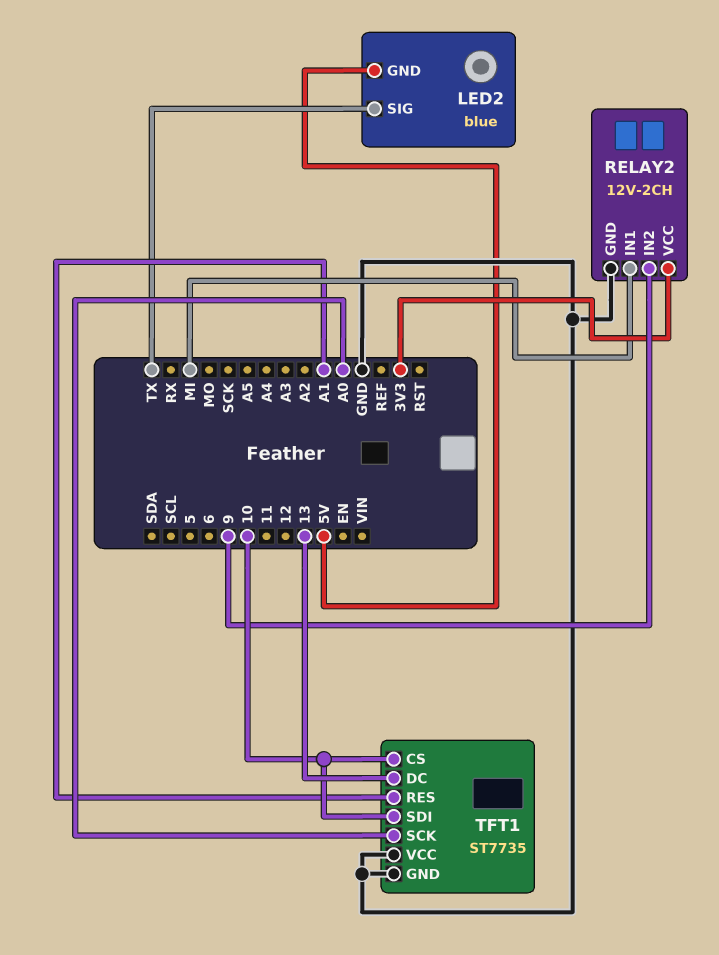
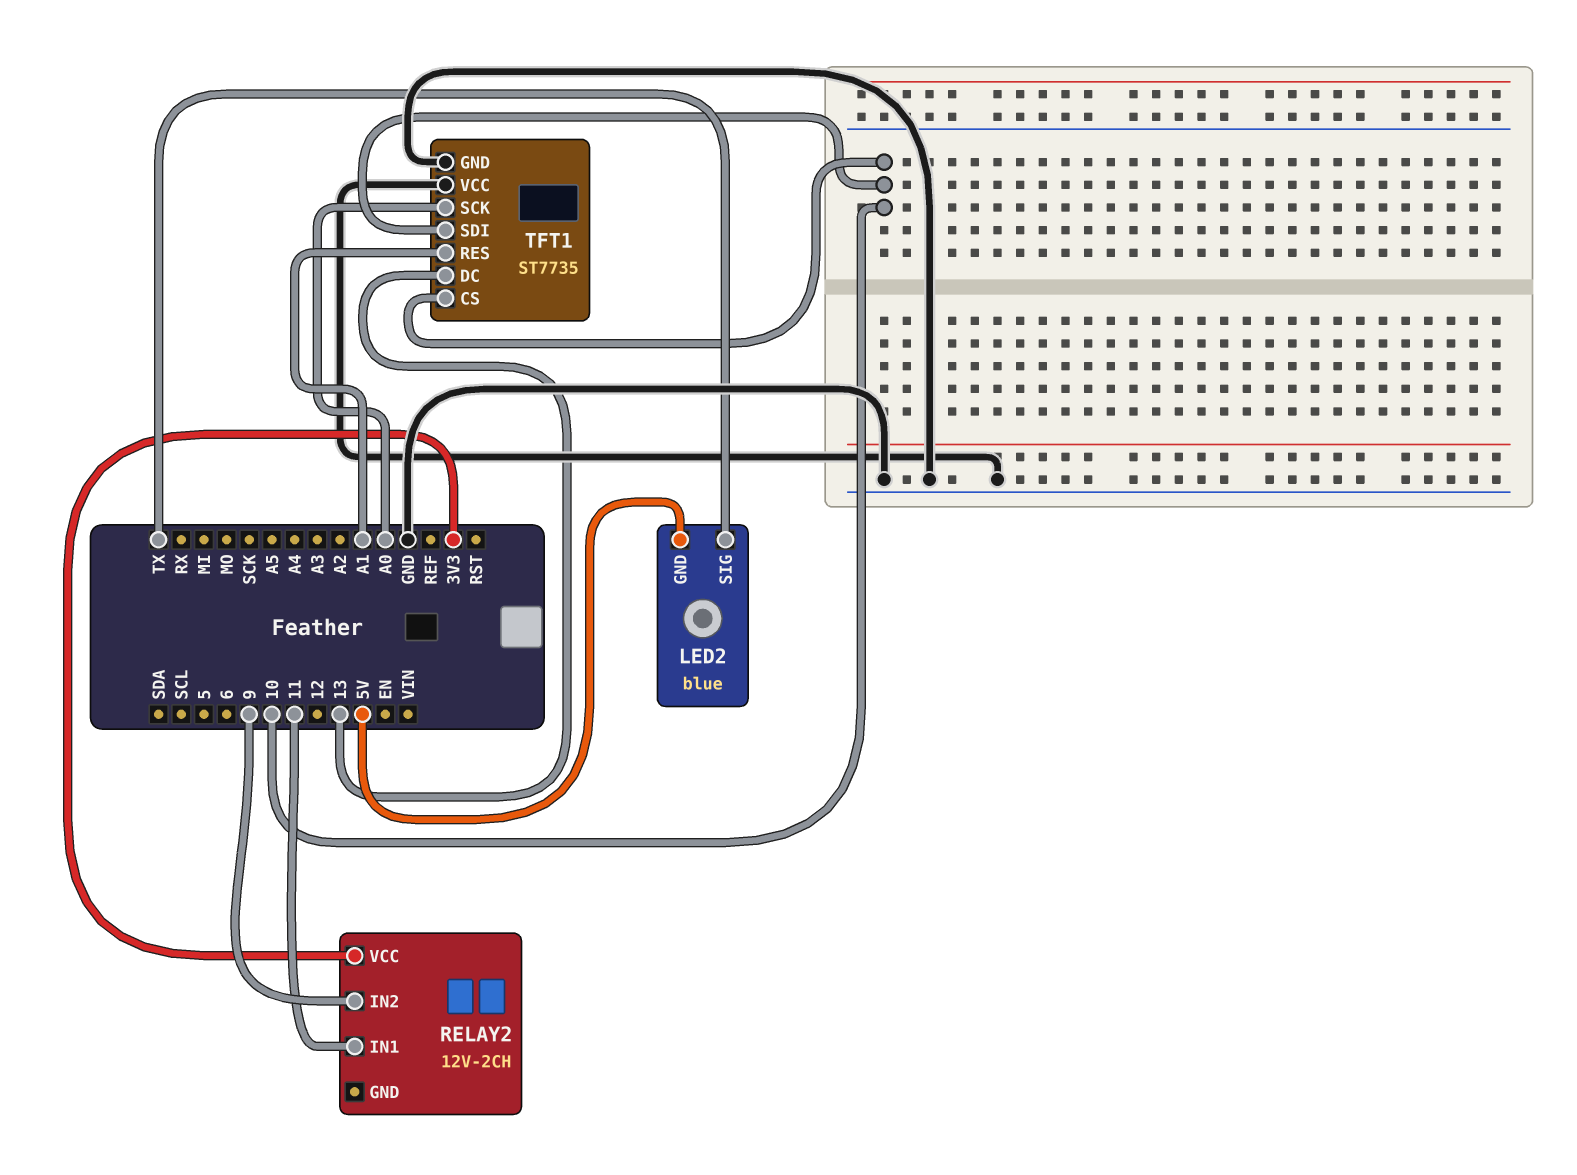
RELAY2 pin GND: GND -> none
RELAY2 pin IN1: MI -> 11

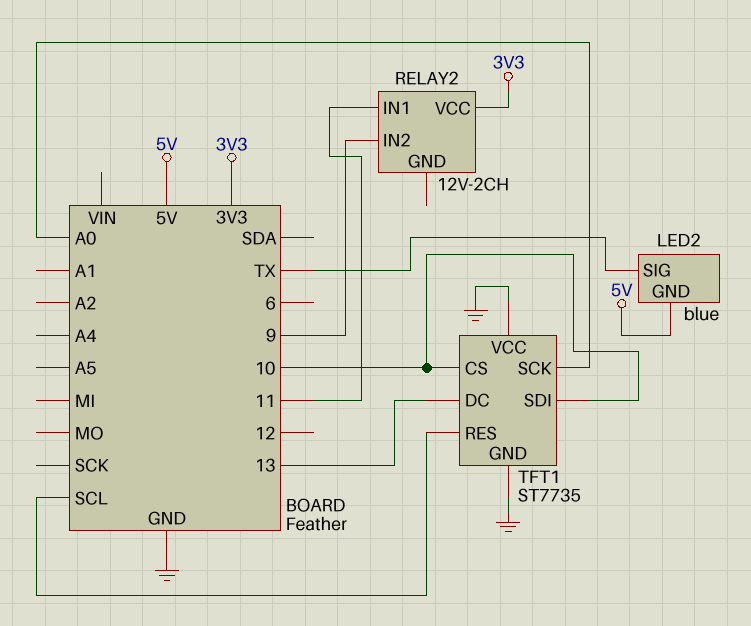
TFT1 pin RES: A1 -> SCL

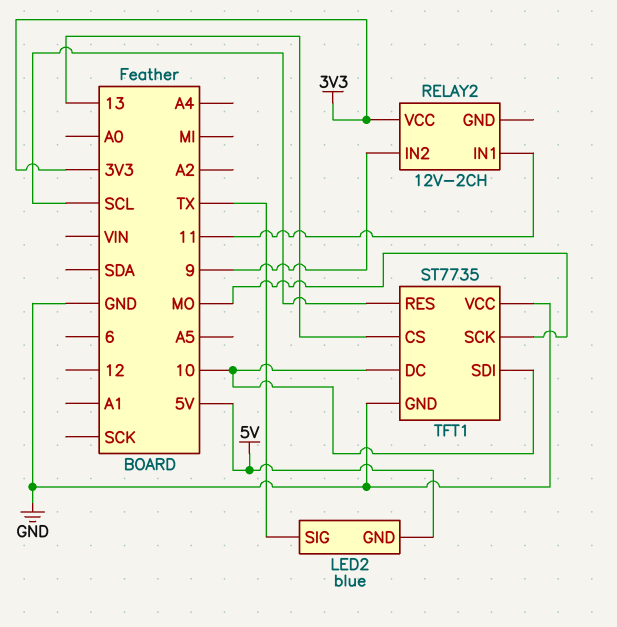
TFT1 pin CS: 10 -> 13
TFT1 pin DC: 13 -> 10
TFT1 pin SCK: A0 -> MO

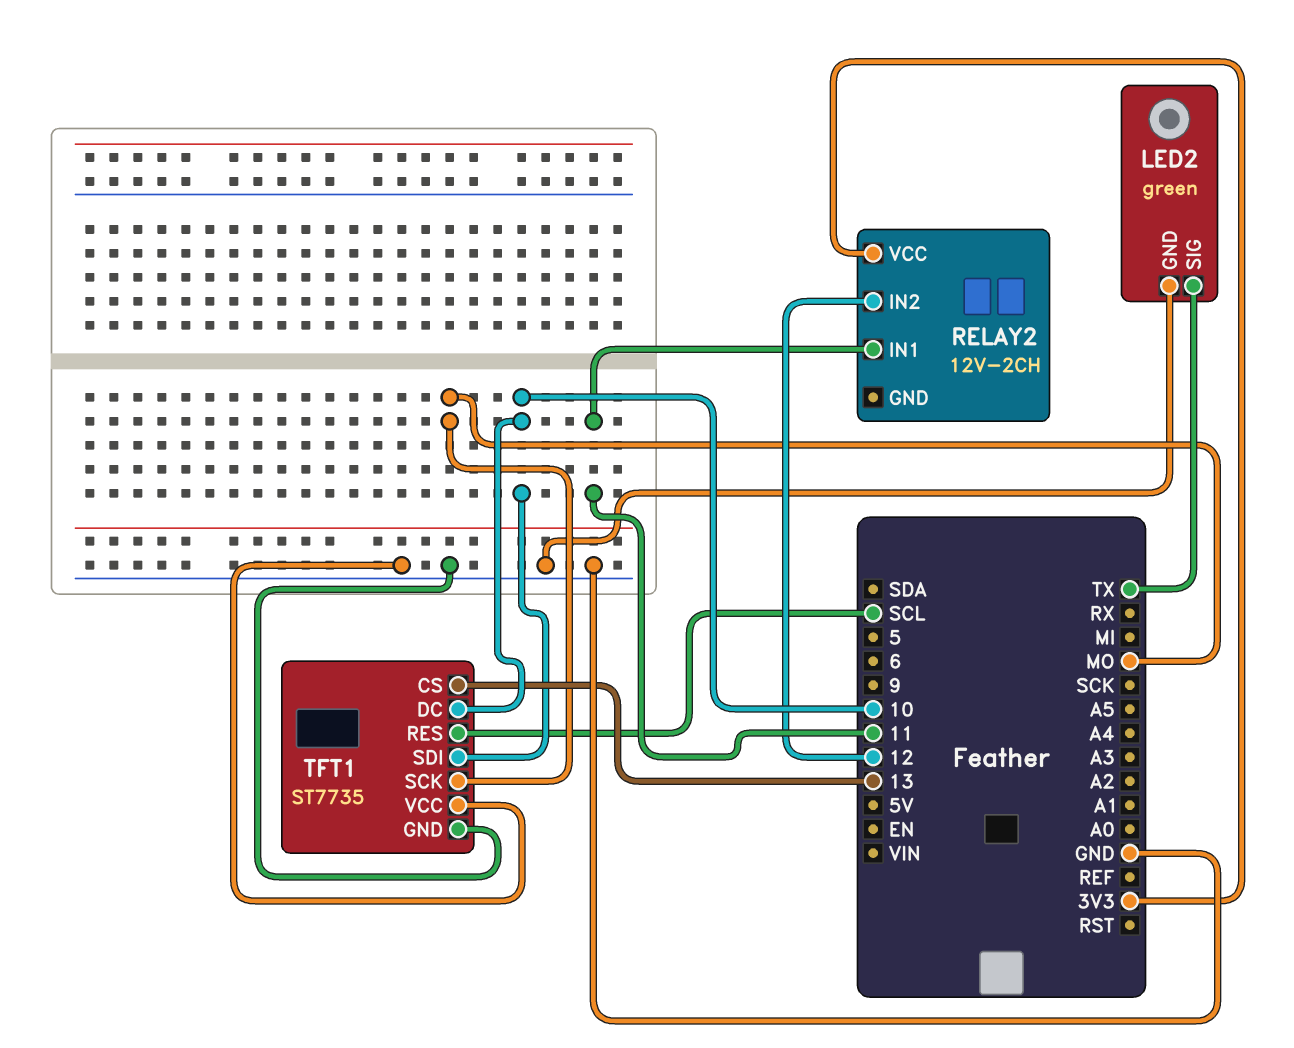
LED2: blue -> green
LED2 pin GND: 5V -> GND
RELAY2 pin IN2: 9 -> 12

